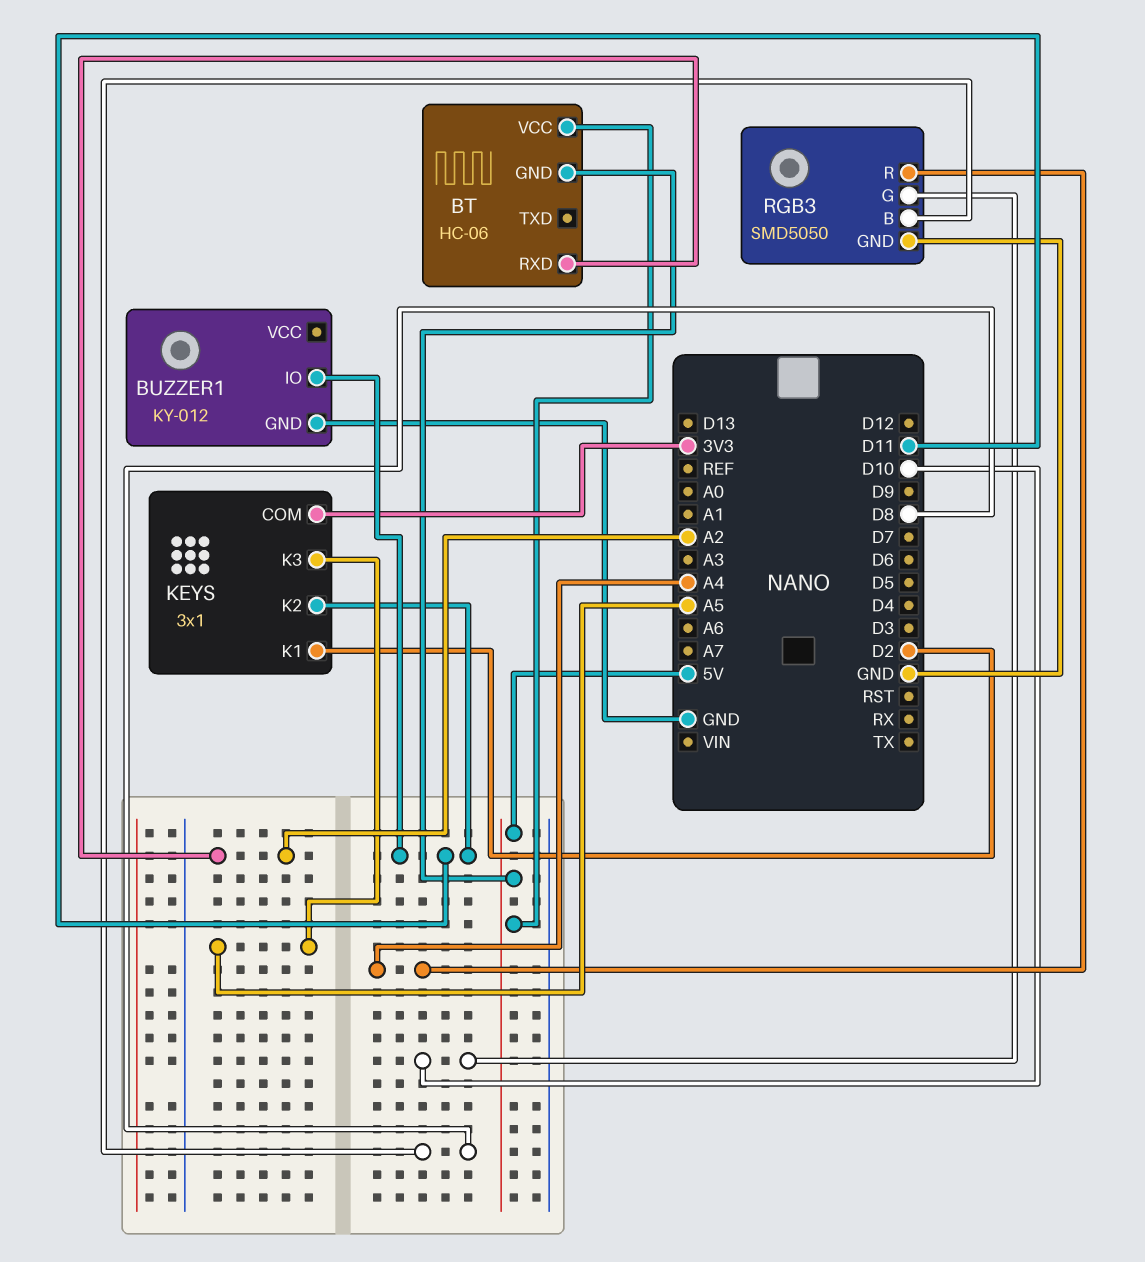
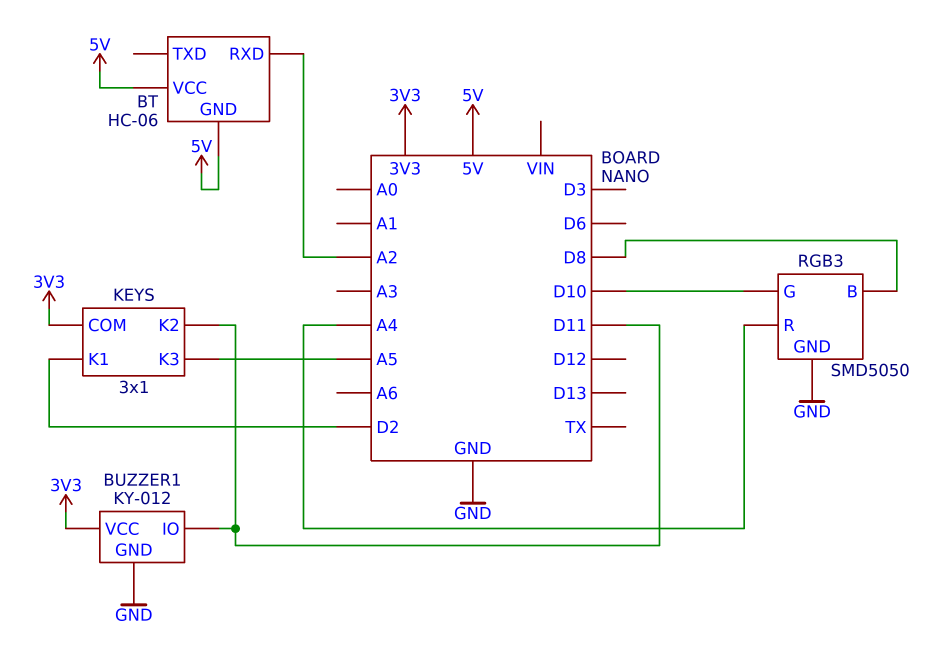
BUZZER1 pin VCC: none -> 3V3

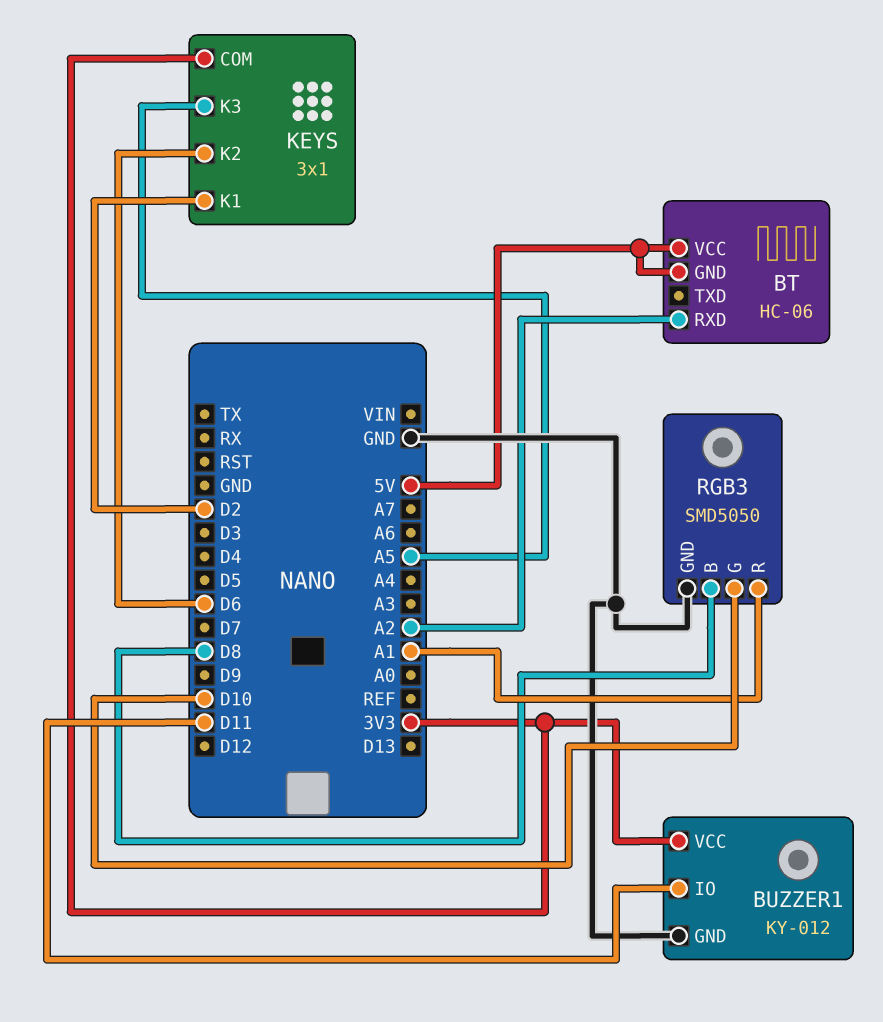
KEYS pin K2: D11 -> D6
RGB3 pin R: A4 -> A1

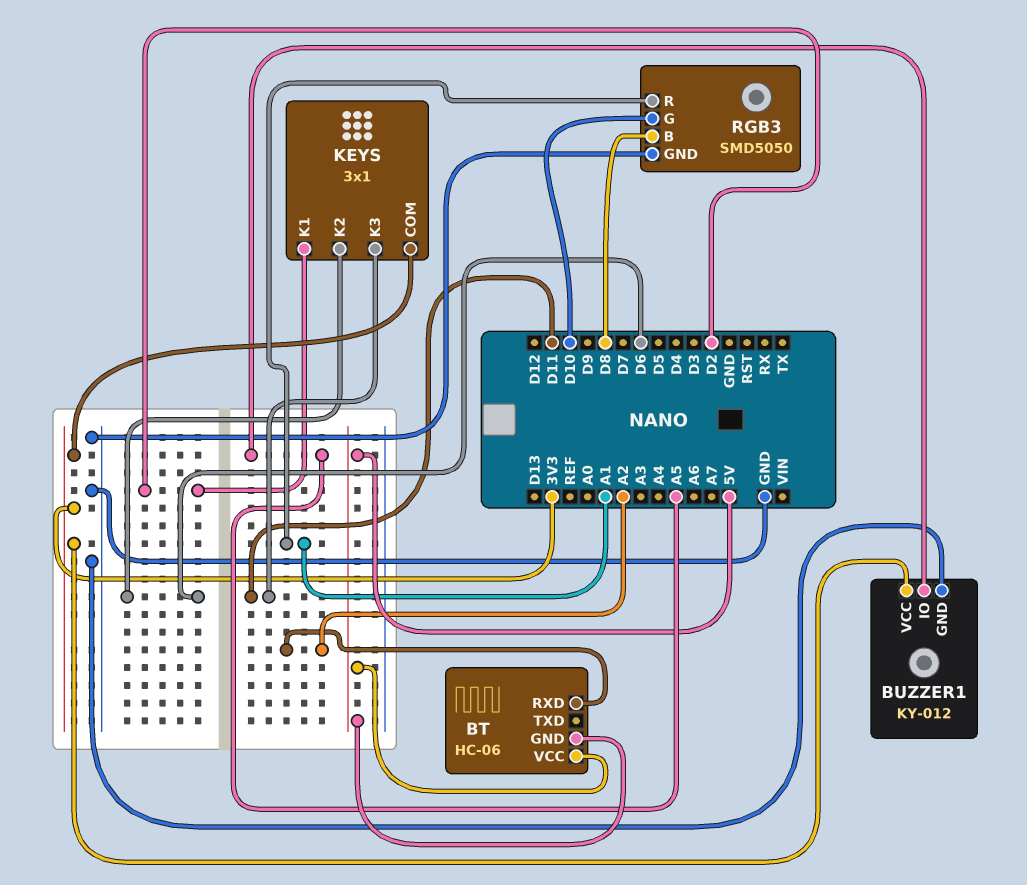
BUZZER1 pin IO: D11 -> A5
KEYS pin K3: A5 -> D11

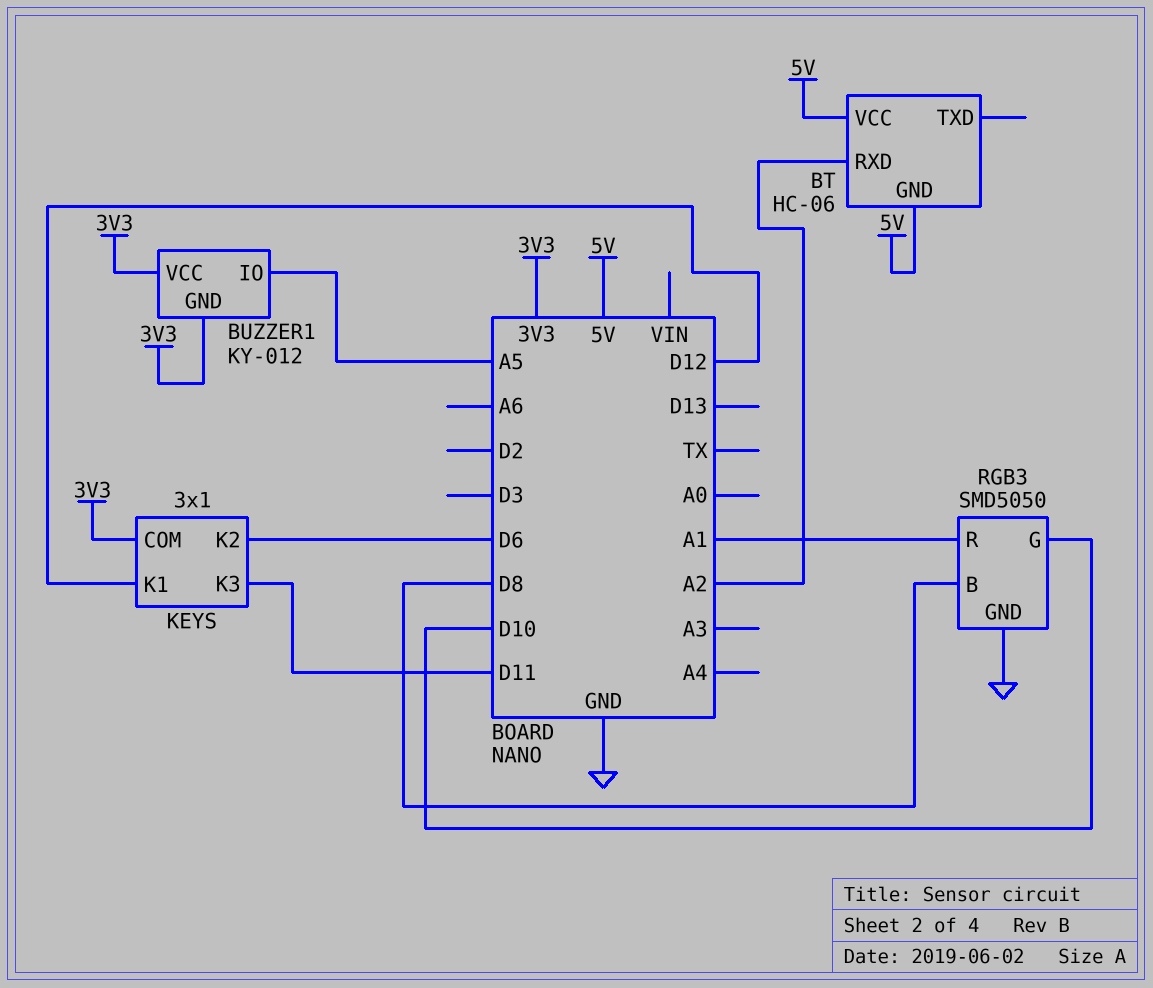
BUZZER1 pin GND: GND -> 3V3
KEYS pin K1: D2 -> D12

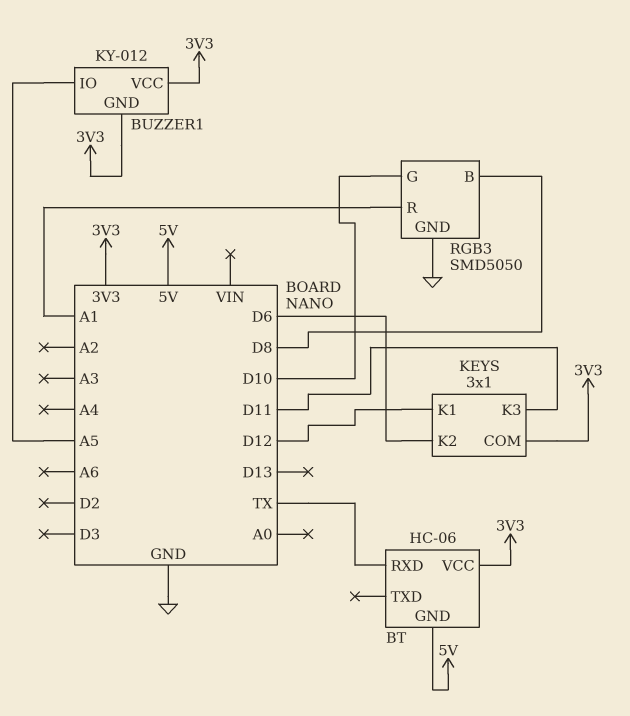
BT pin RXD: A2 -> TX
BT pin VCC: 5V -> 3V3

